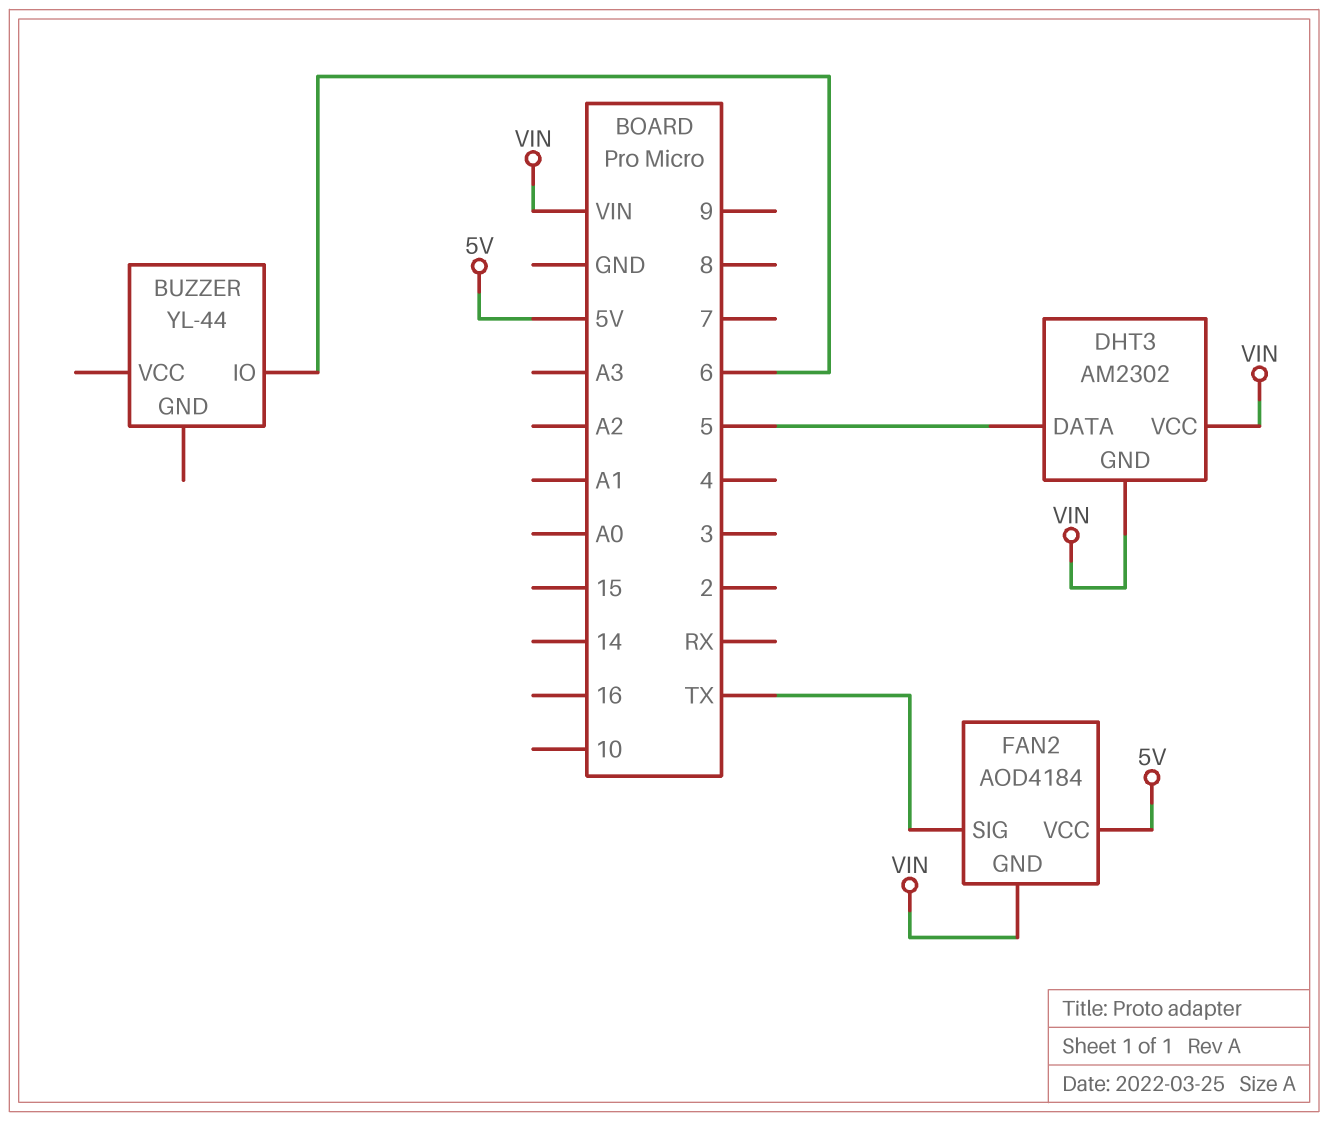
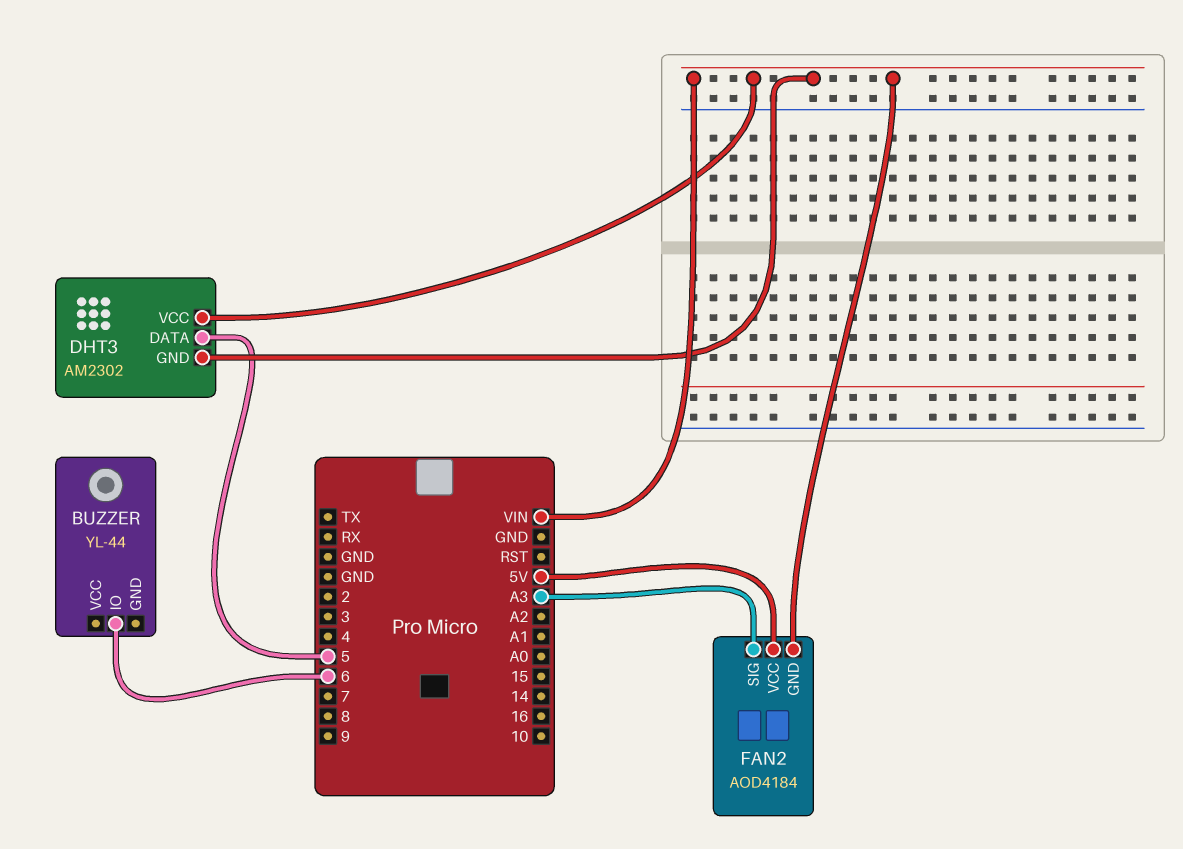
FAN2 pin SIG: TX -> A3

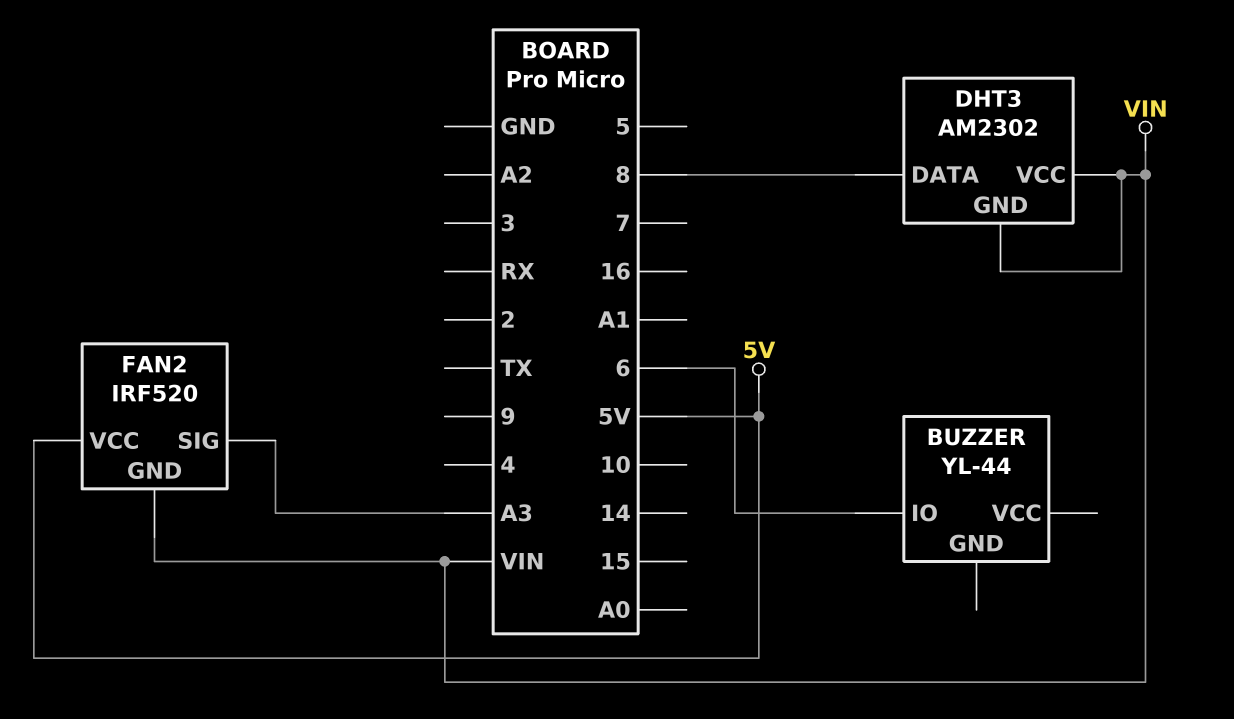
DHT3 pin DATA: 5 -> 8
FAN2: AOD4184 -> IRF520

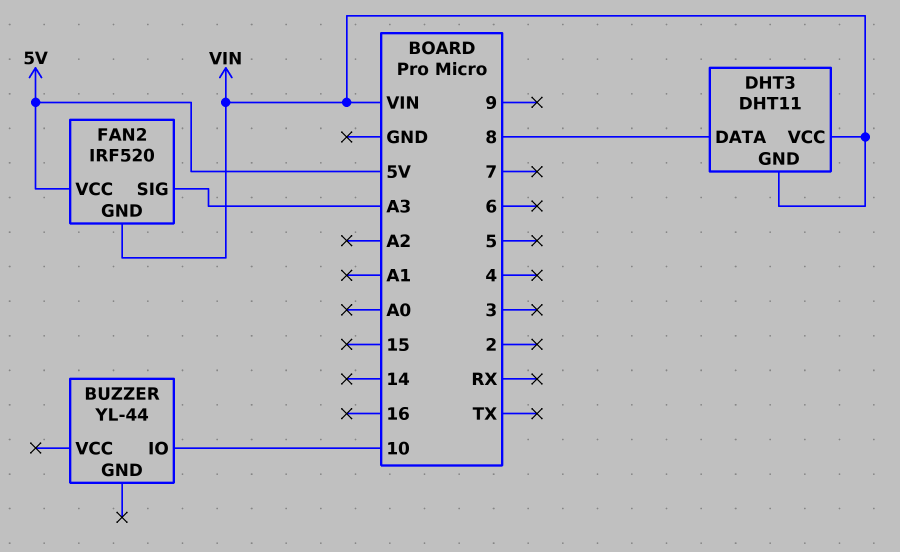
BUZZER pin IO: 6 -> 10
DHT3: AM2302 -> DHT11

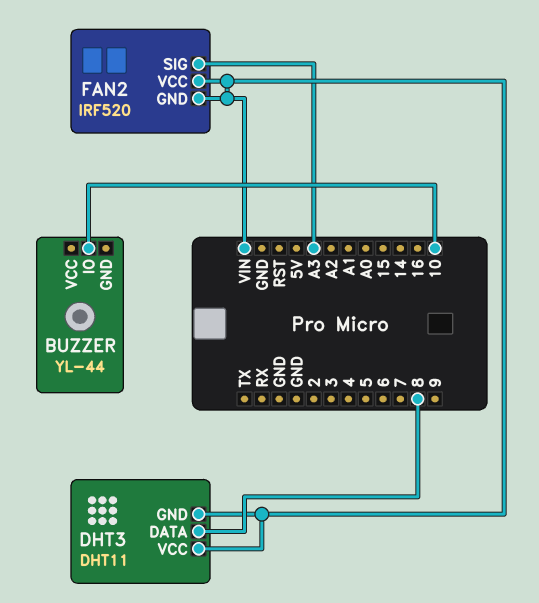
FAN2 pin VCC: 5V -> VIN

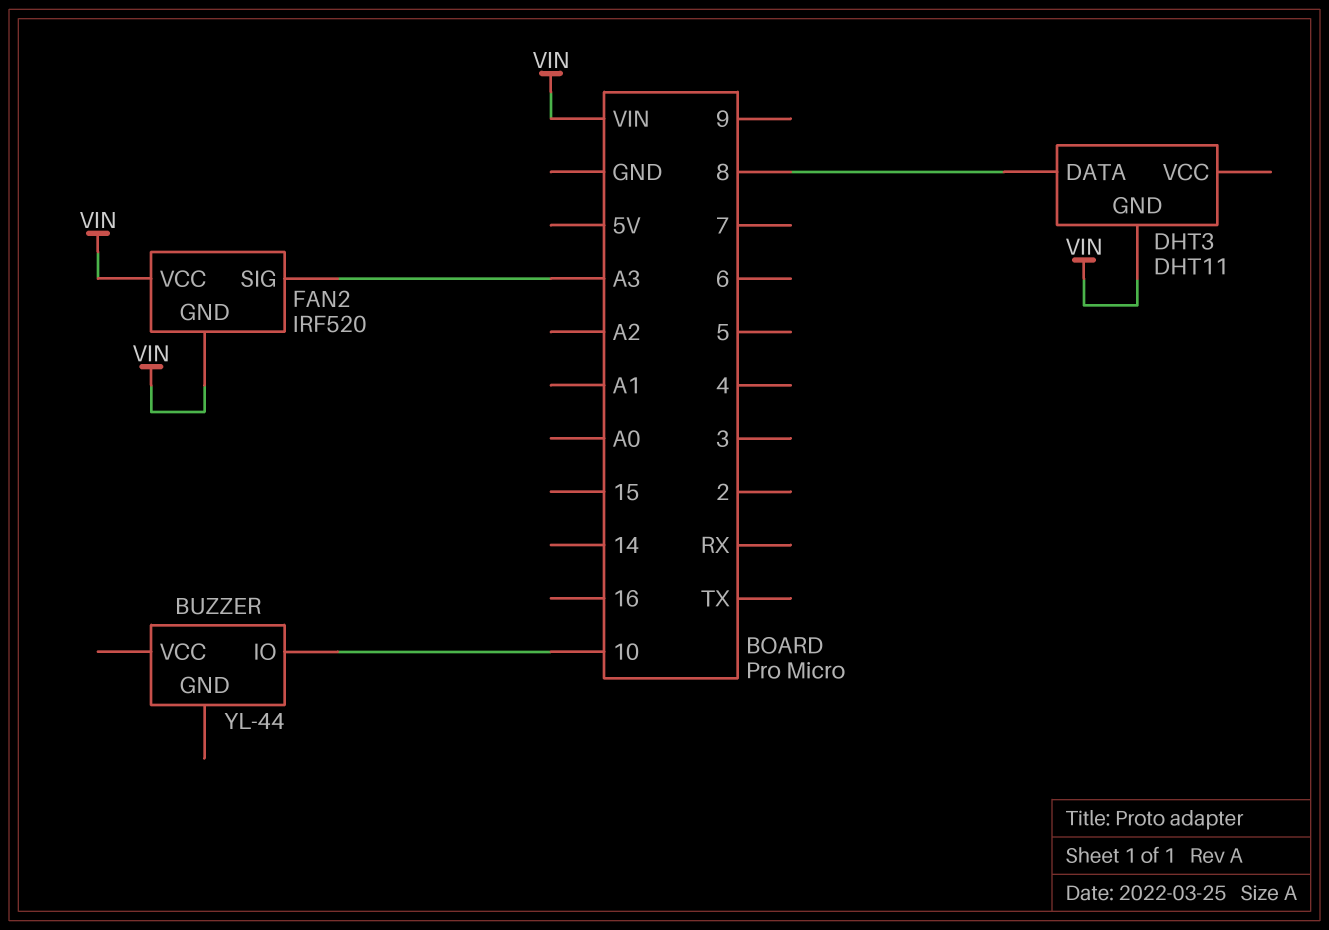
DHT3 pin VCC: VIN -> none

